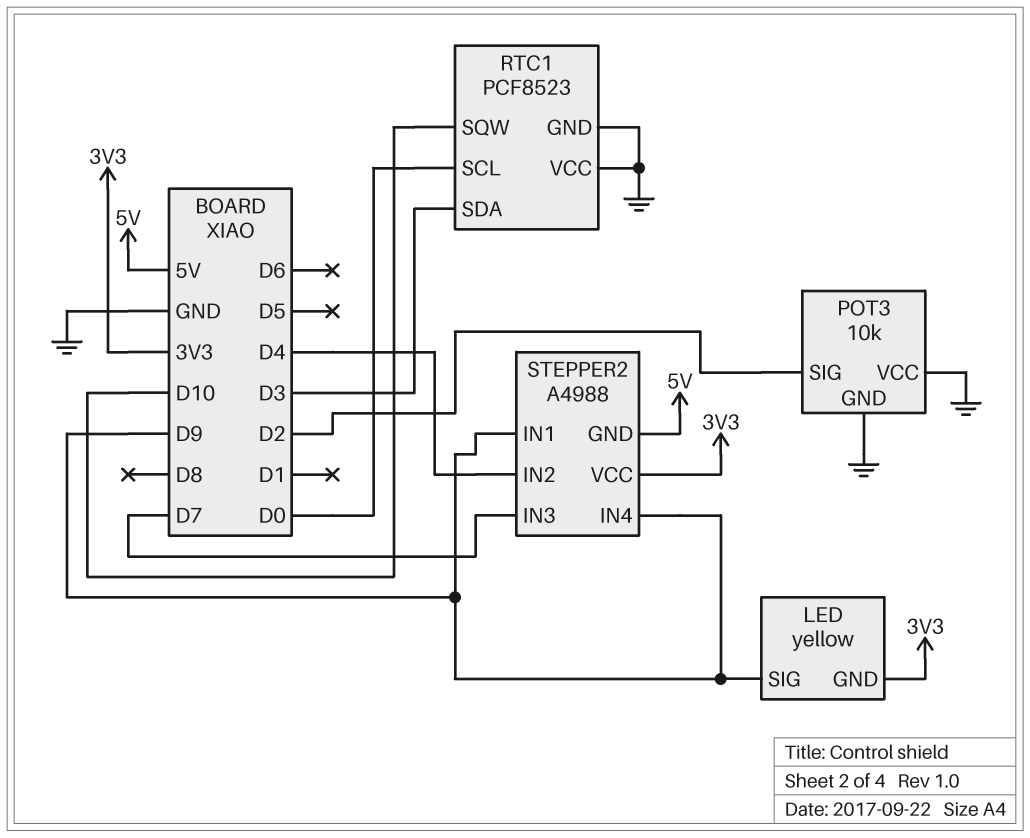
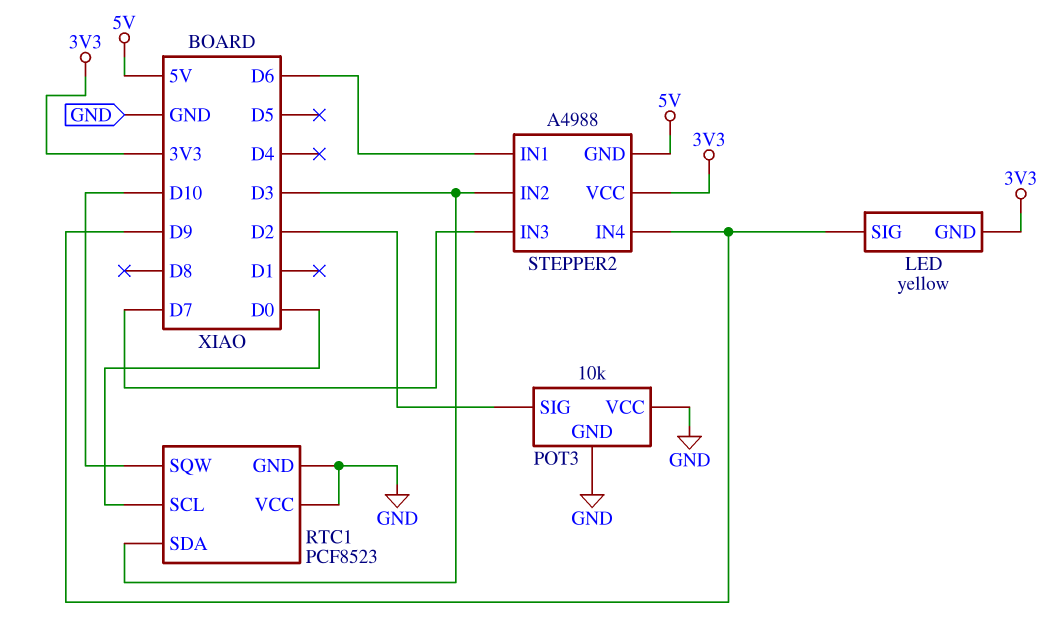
STEPPER2 pin IN1: D9 -> D6
STEPPER2 pin IN2: D4 -> D3

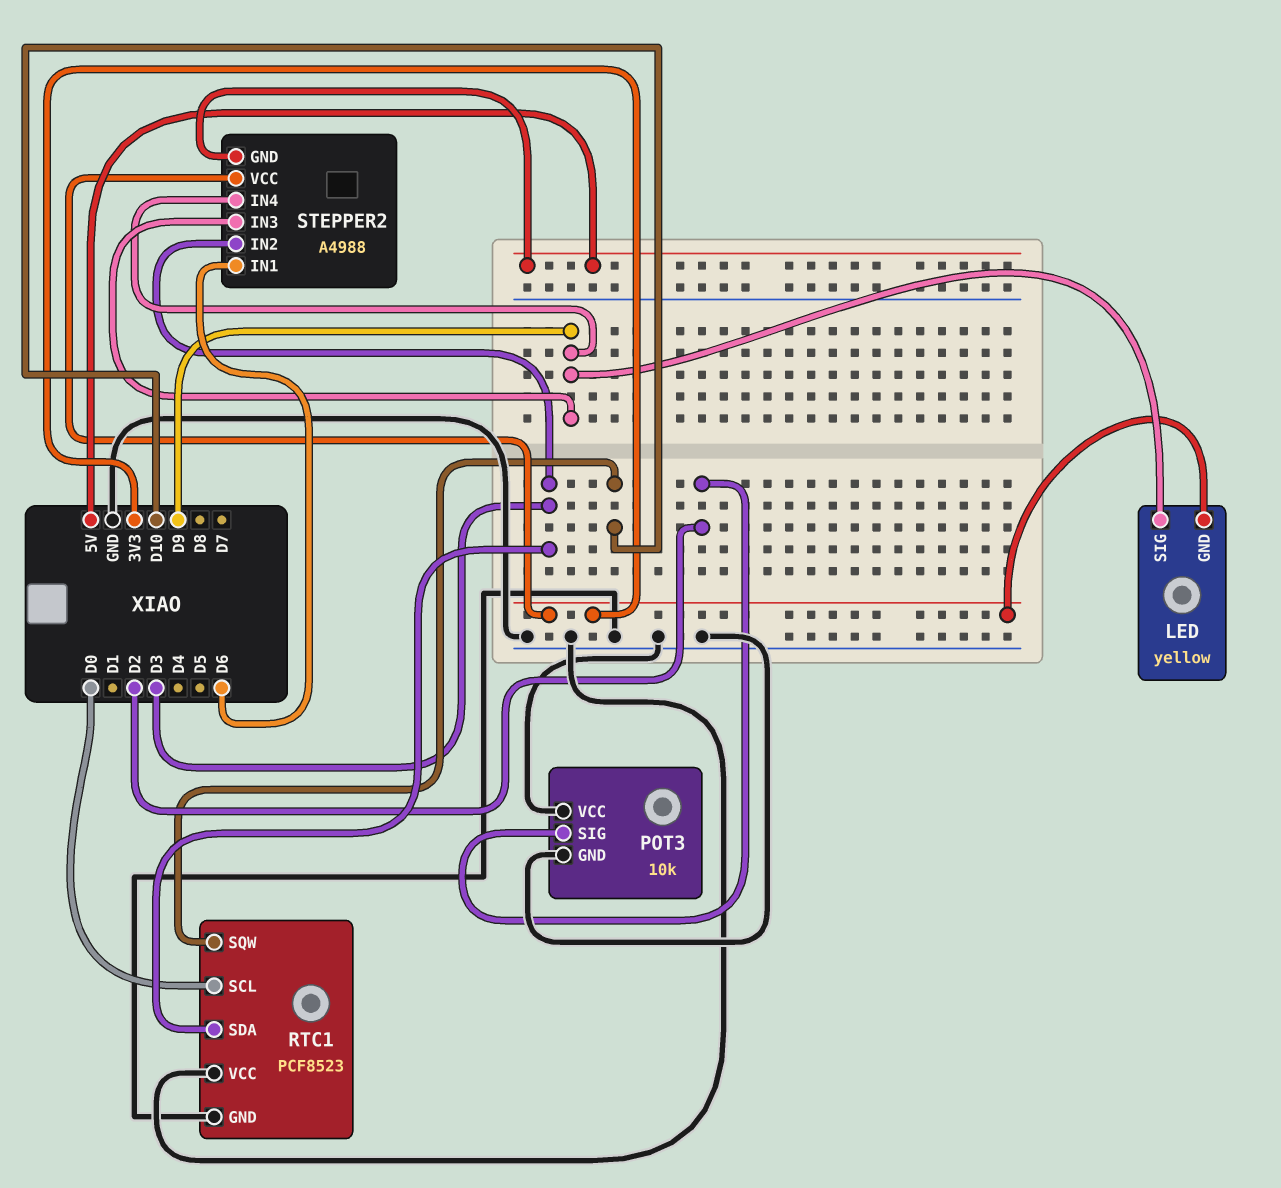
STEPPER2 pin IN3: D7 -> D9

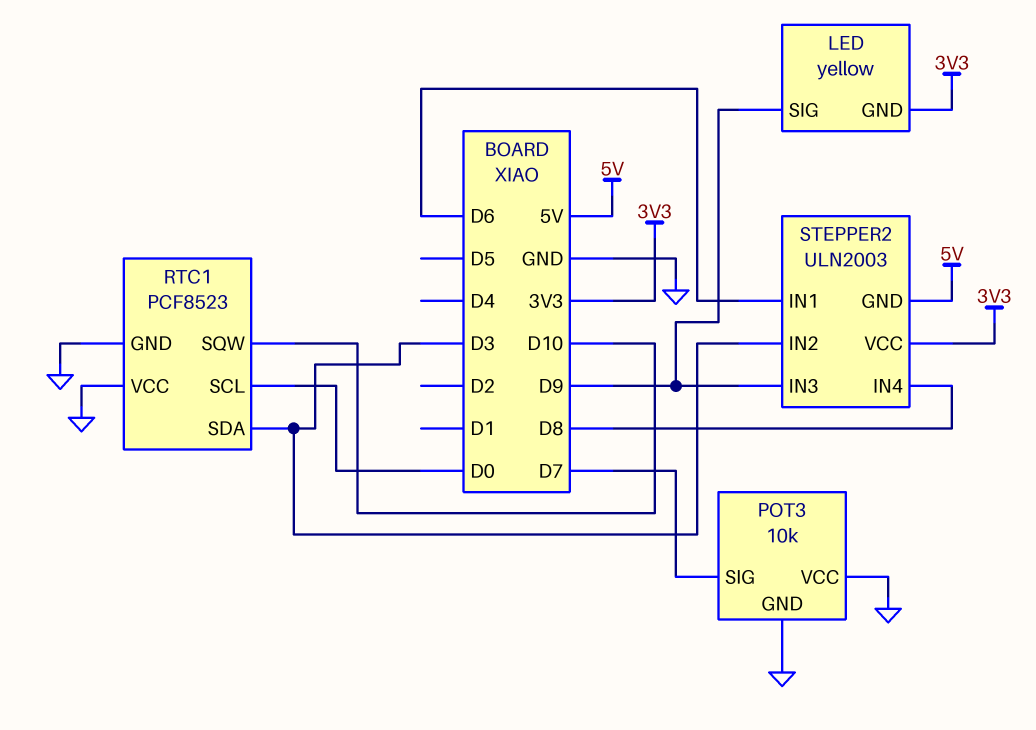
POT3 pin SIG: D2 -> D7
STEPPER2: A4988 -> ULN2003
STEPPER2 pin IN4: D9 -> D8

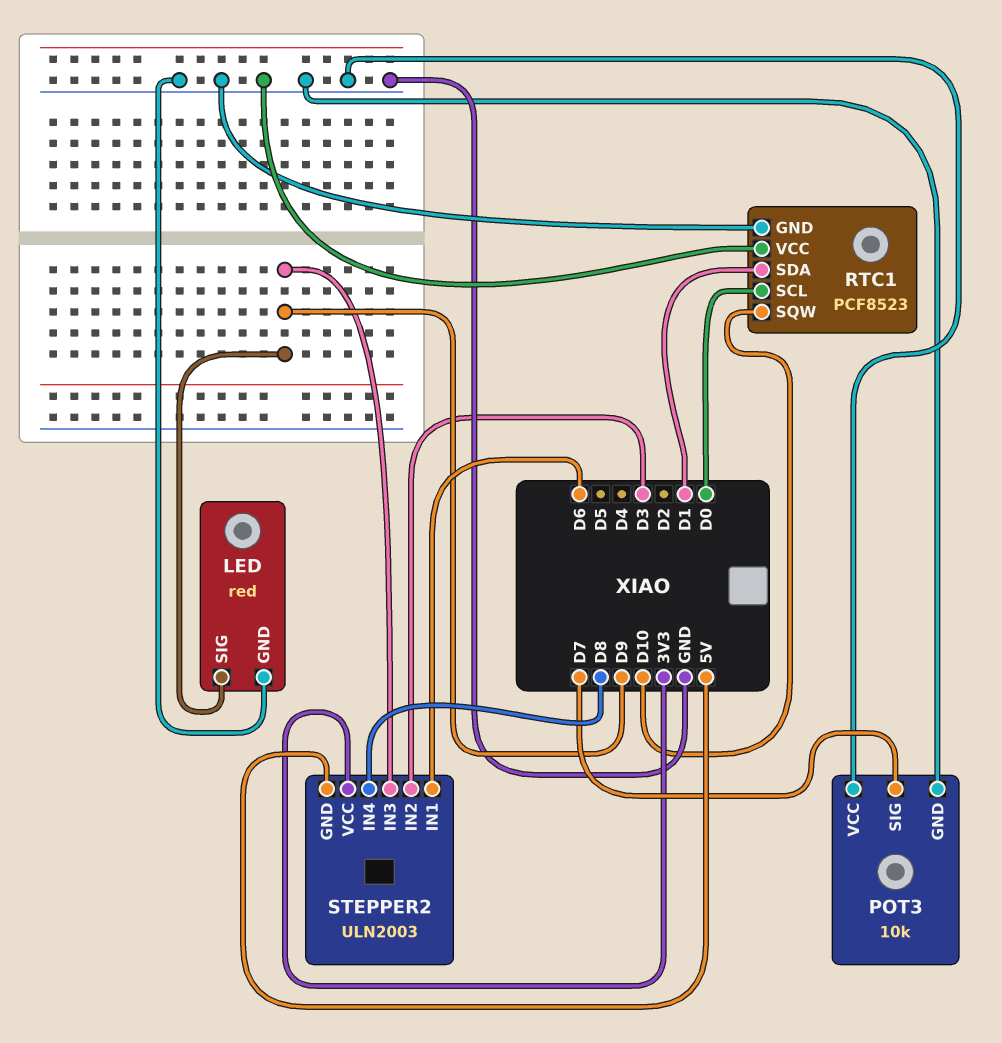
LED: yellow -> red
LED pin GND: 3V3 -> GND
RTC1 pin SDA: D3 -> D1

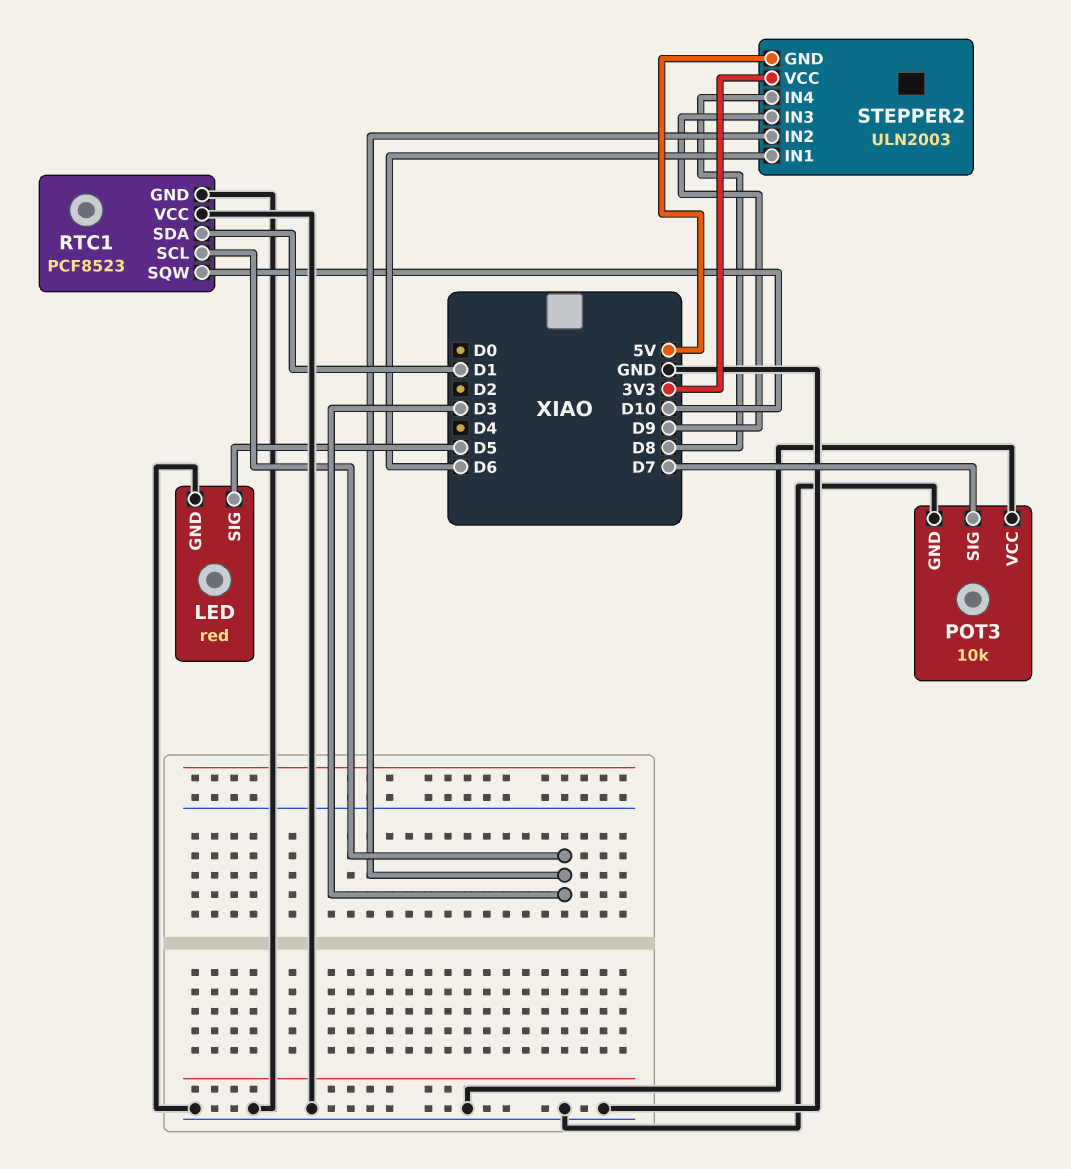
LED pin SIG: D9 -> D5
RTC1 pin SCL: D0 -> D3

